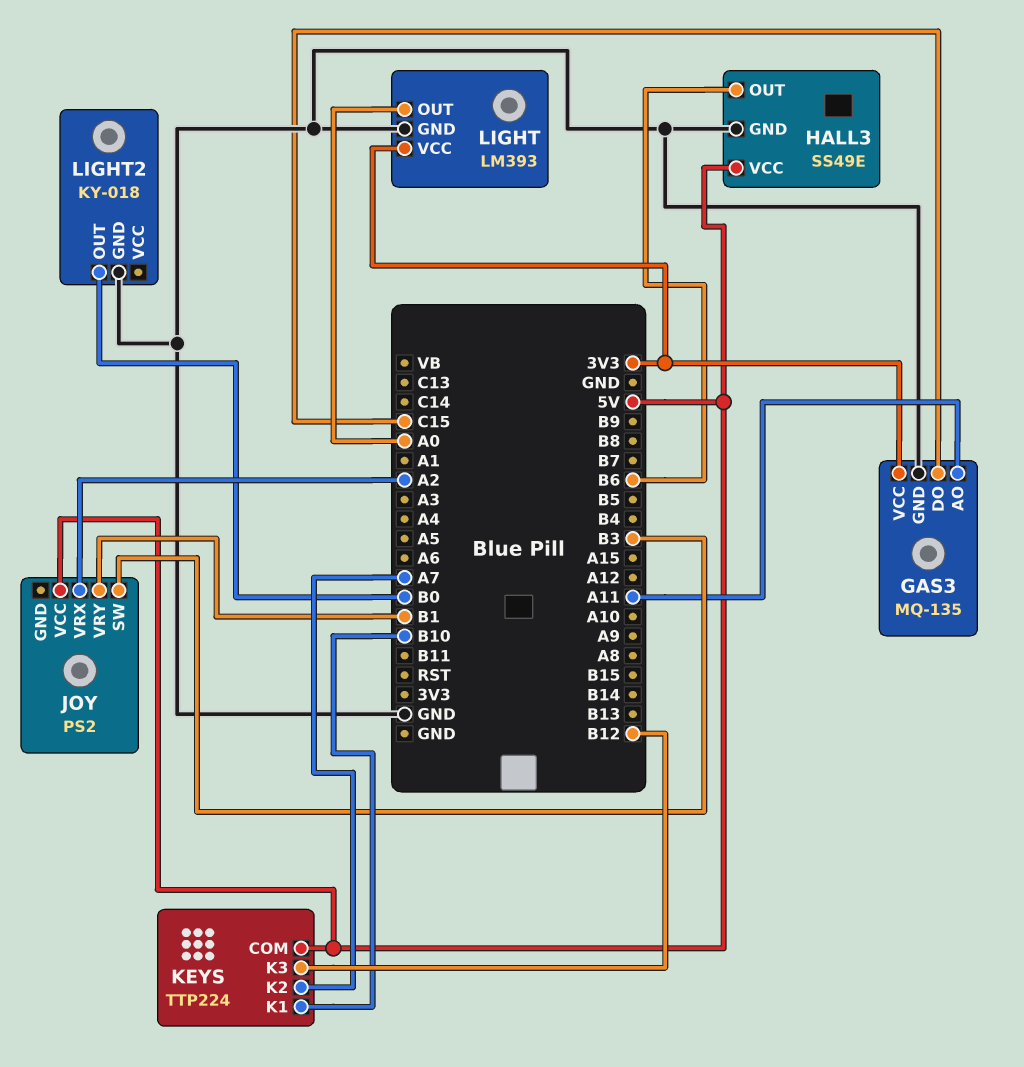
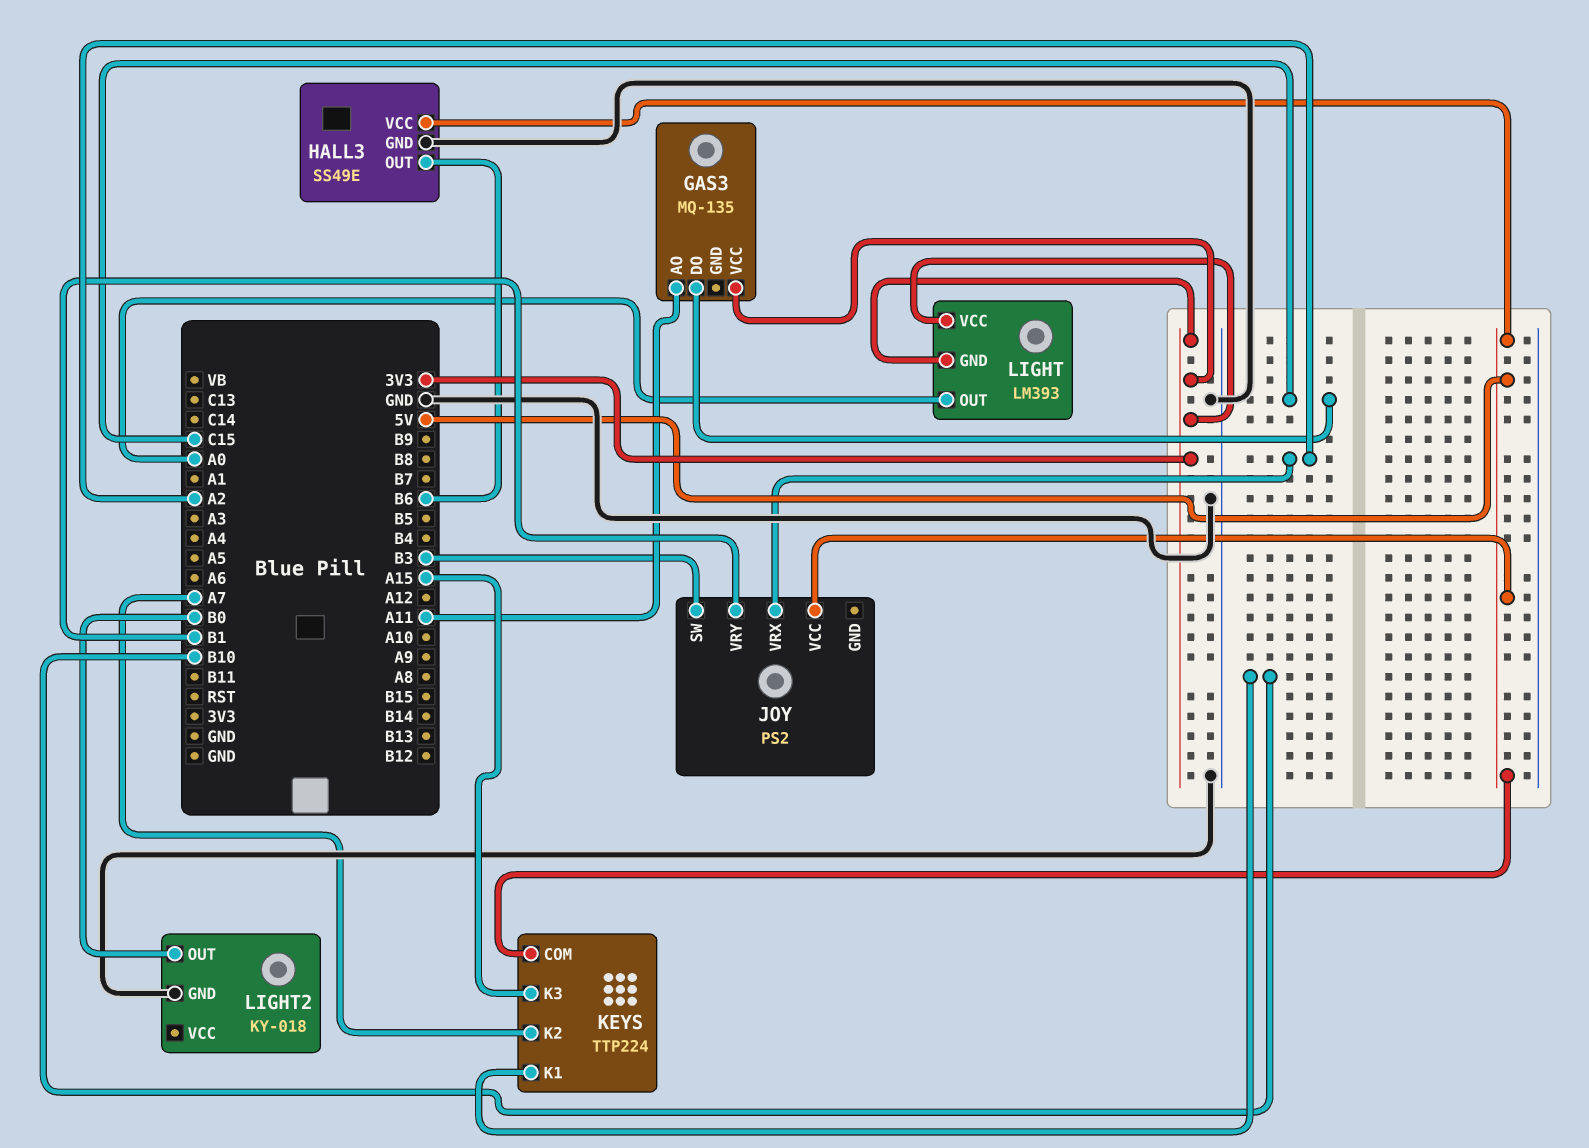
GAS3 pin GND: GND -> none
KEYS pin K3: B12 -> A15
LIGHT pin GND: GND -> 3V3

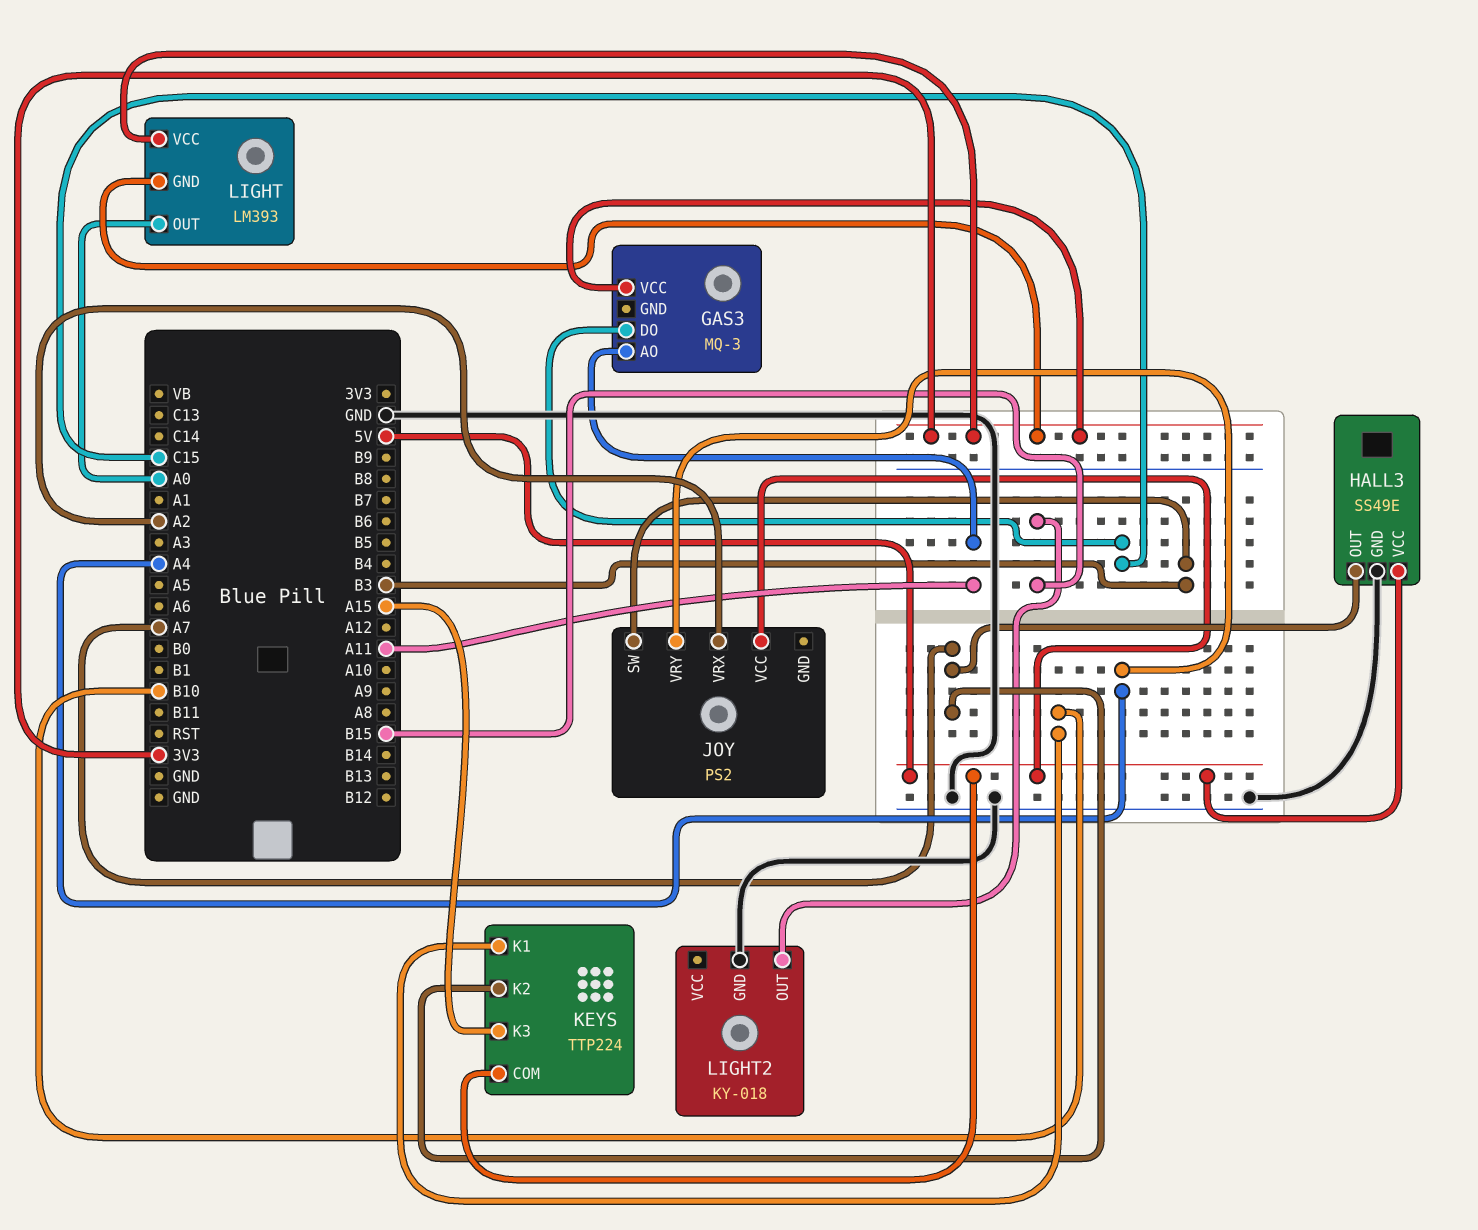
GAS3: MQ-135 -> MQ-3
HALL3 pin OUT: B6 -> A7
JOY pin VRY: B1 -> A4
LIGHT2 pin OUT: B0 -> B15

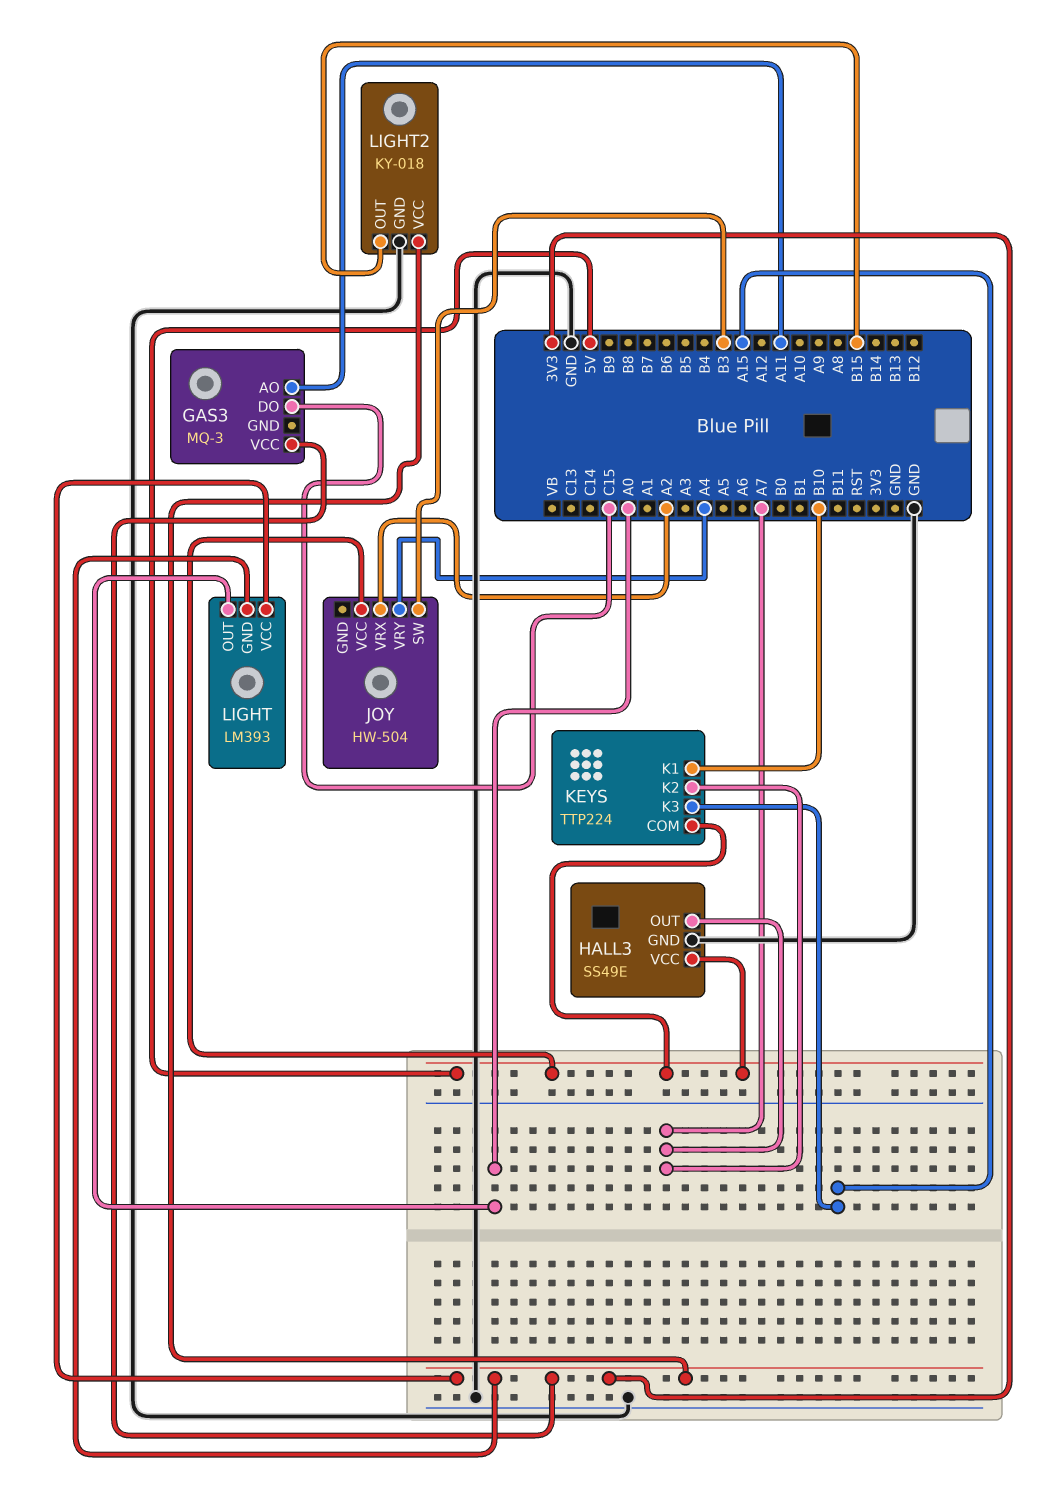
JOY: PS2 -> HW-504
LIGHT2 pin VCC: none -> 3V3

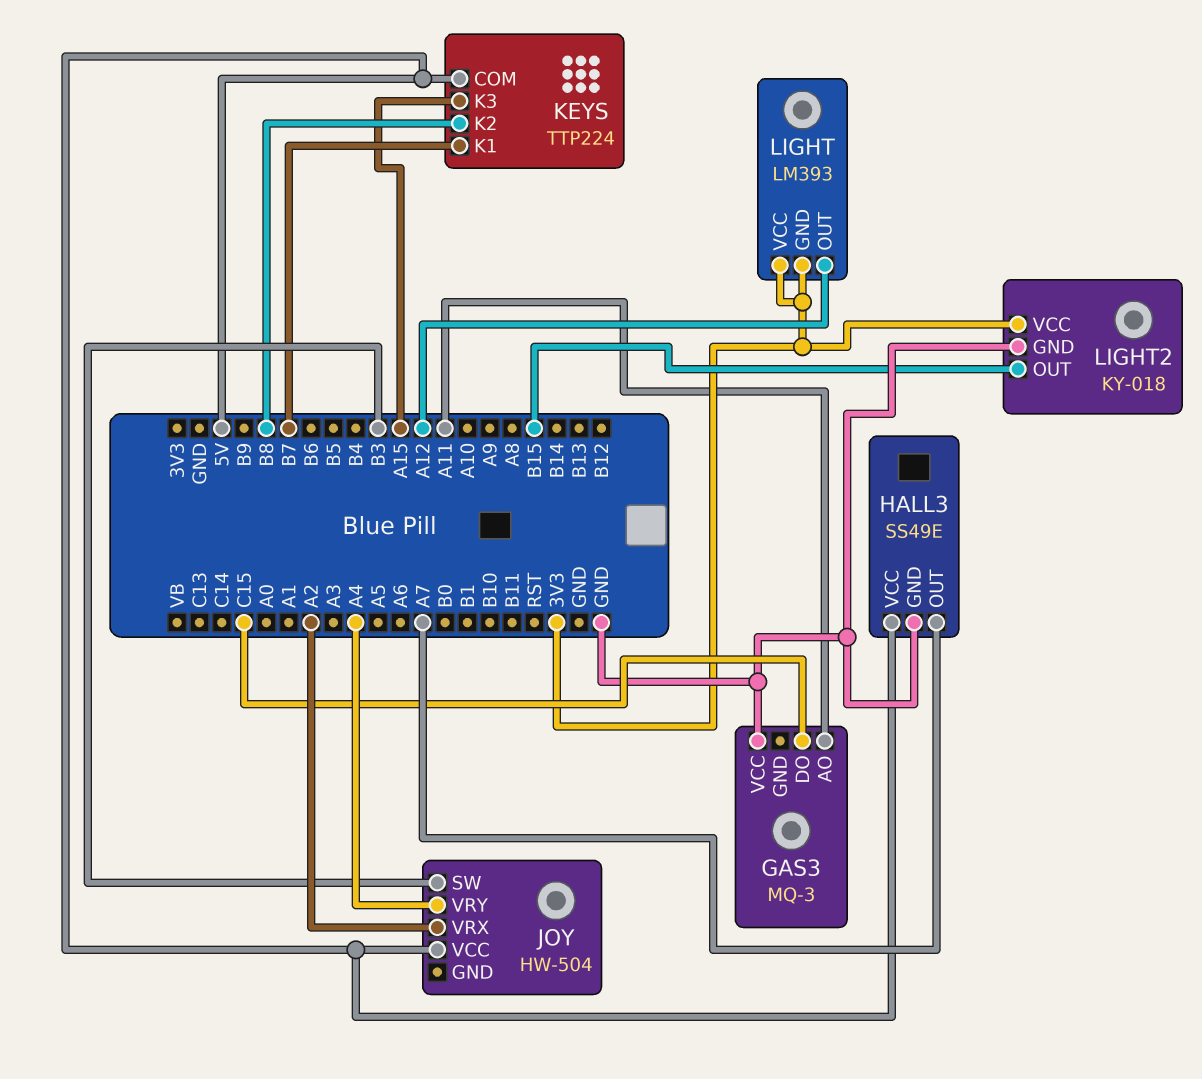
GAS3 pin VCC: 3V3 -> GND
KEYS pin K1: B10 -> B7
KEYS pin K2: A7 -> B8
LIGHT pin OUT: A0 -> A12

